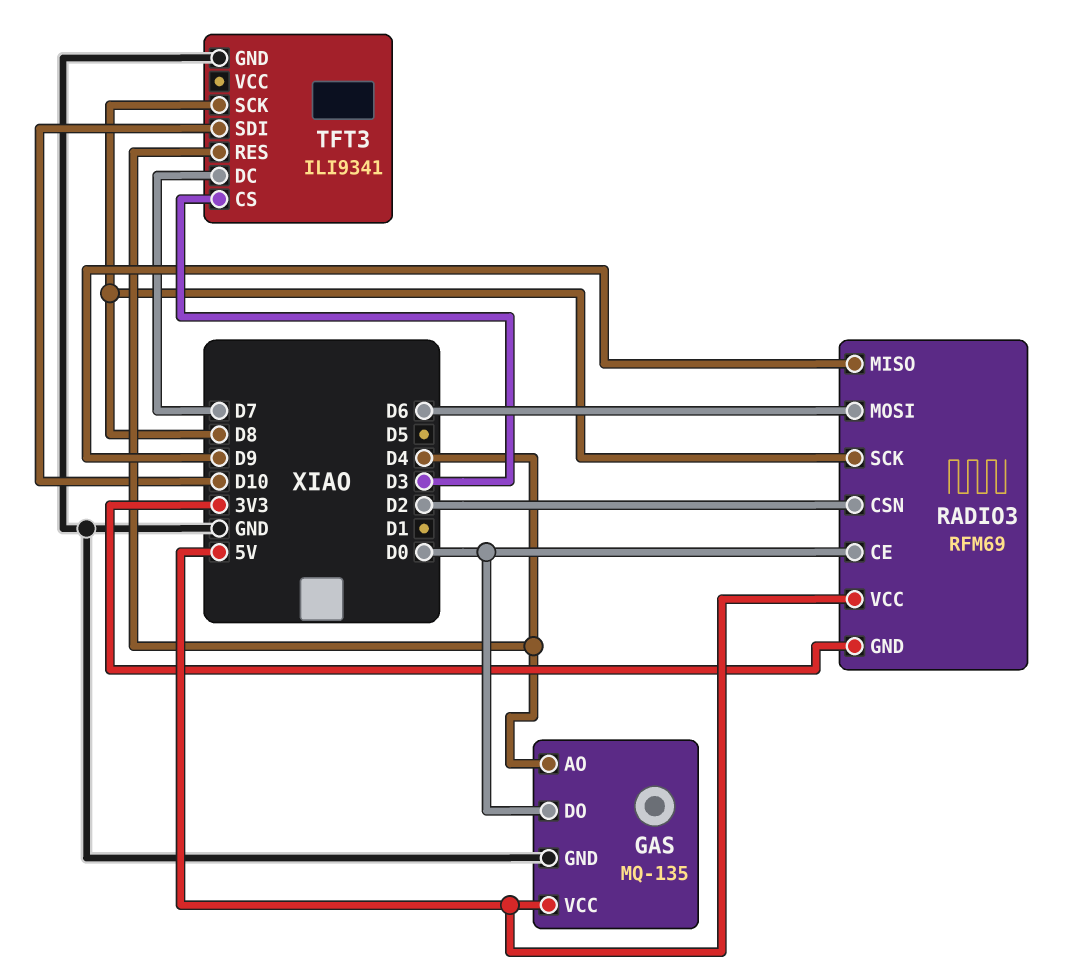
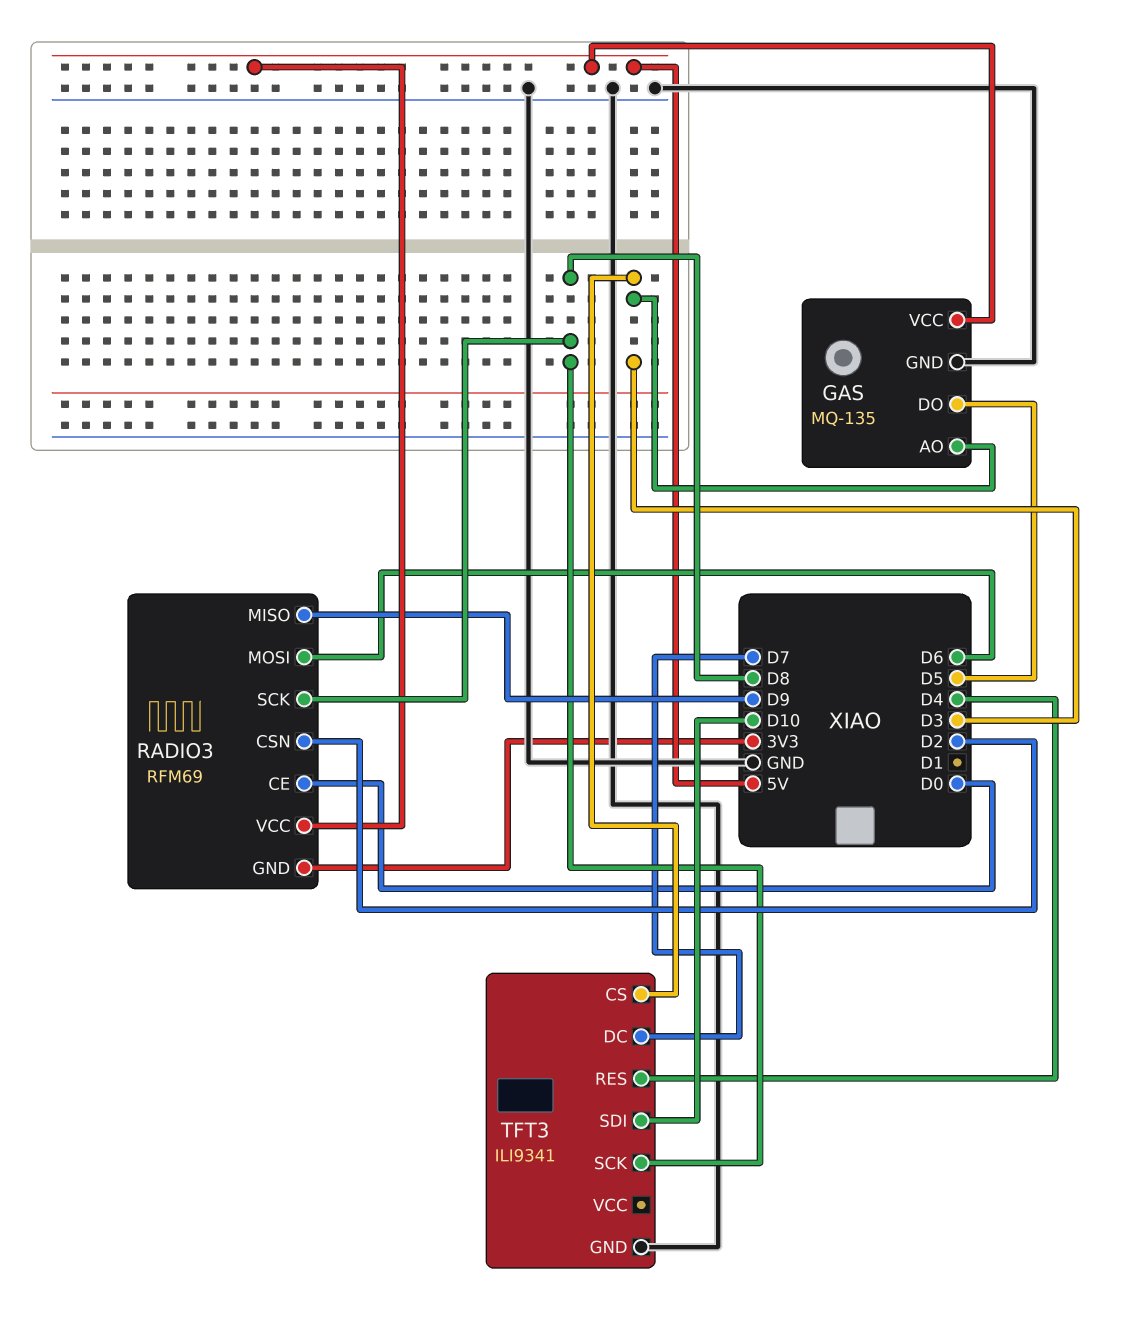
GAS pin AO: D4 -> D3
GAS pin DO: D0 -> D5

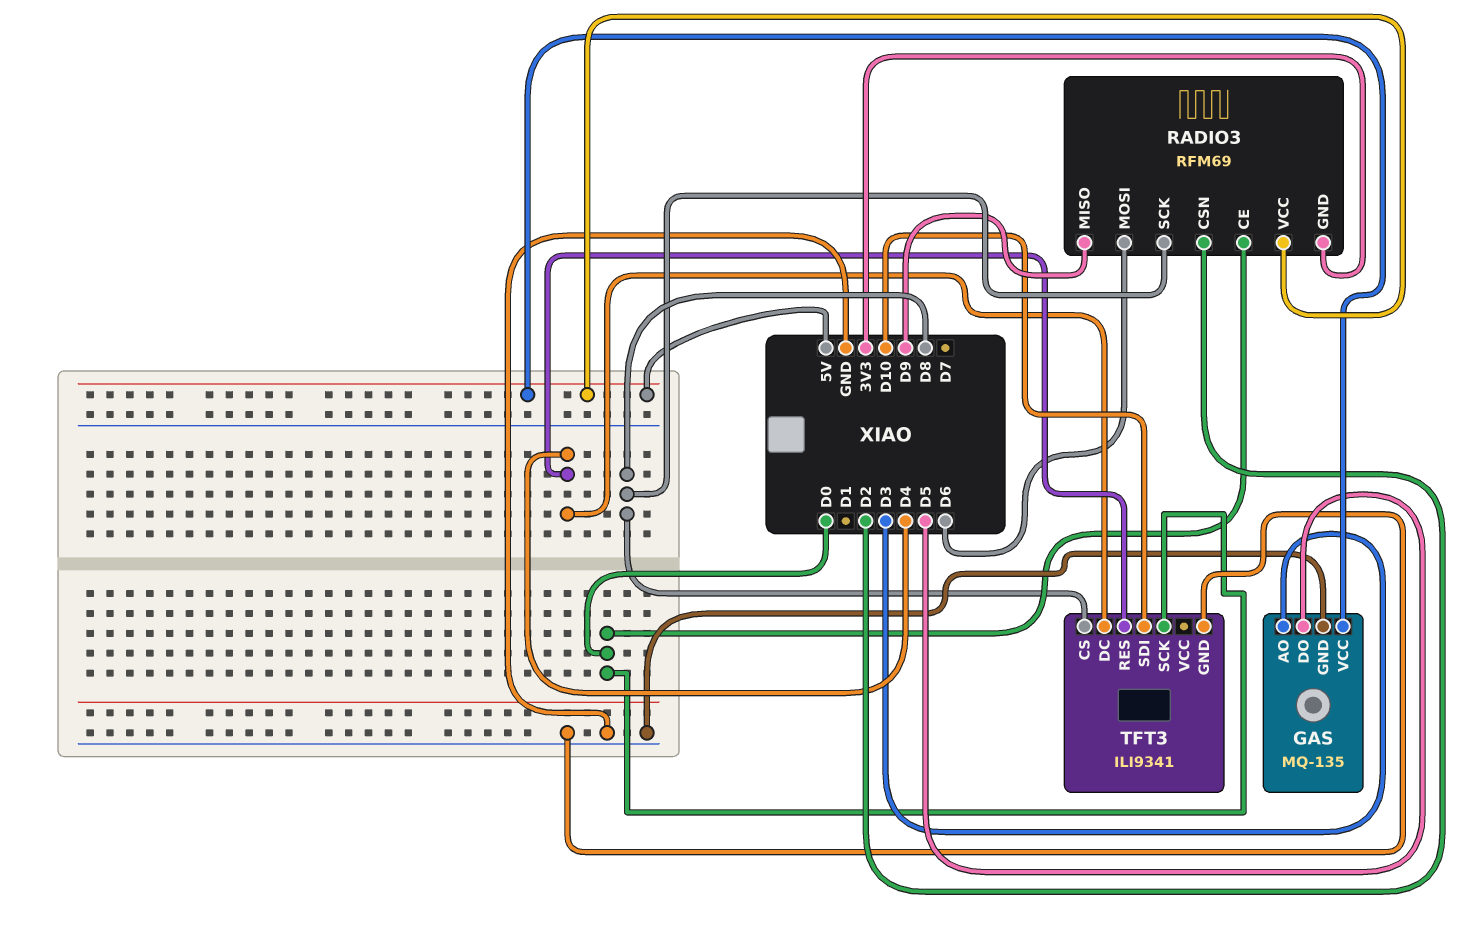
TFT3 pin CS: D3 -> D8
TFT3 pin DC: D7 -> D4
TFT3 pin SCK: D8 -> D0

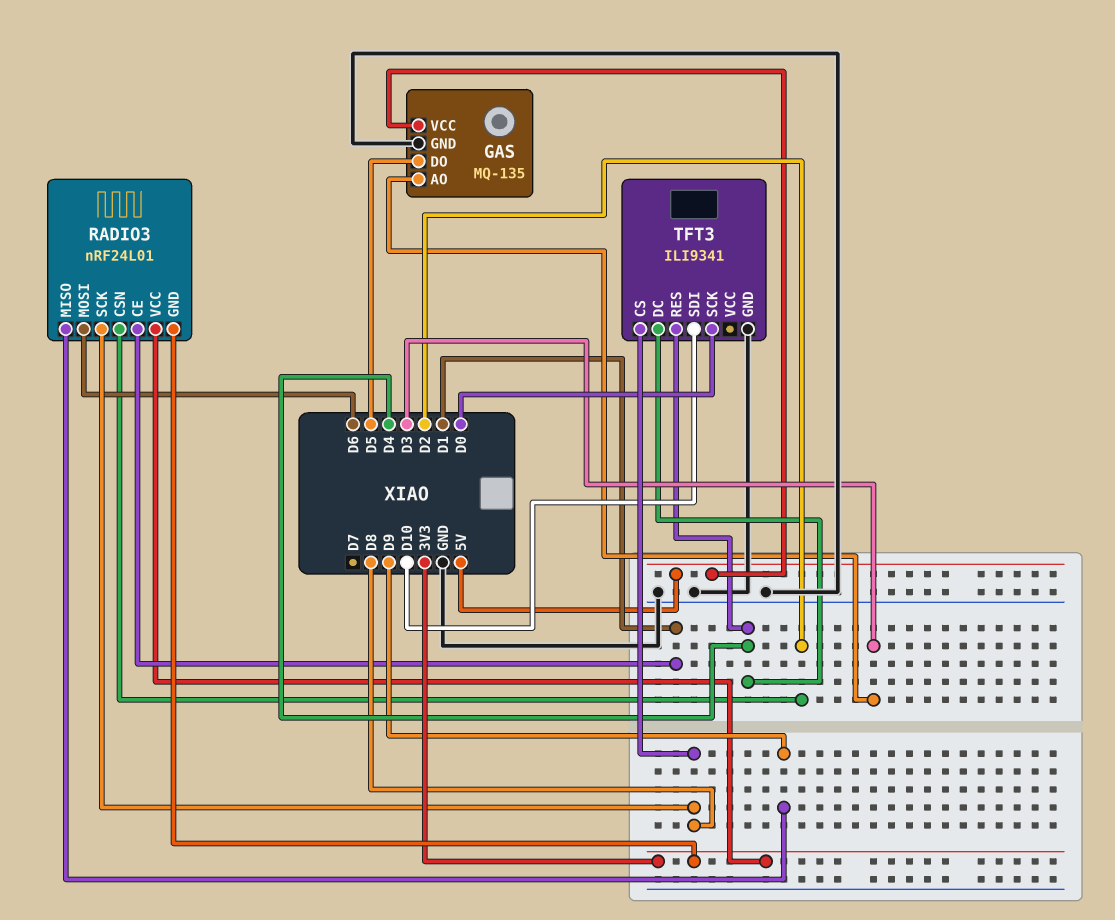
RADIO3: RFM69 -> nRF24L01
RADIO3 pin CE: D0 -> D1
RADIO3 pin VCC: 5V -> 3V3

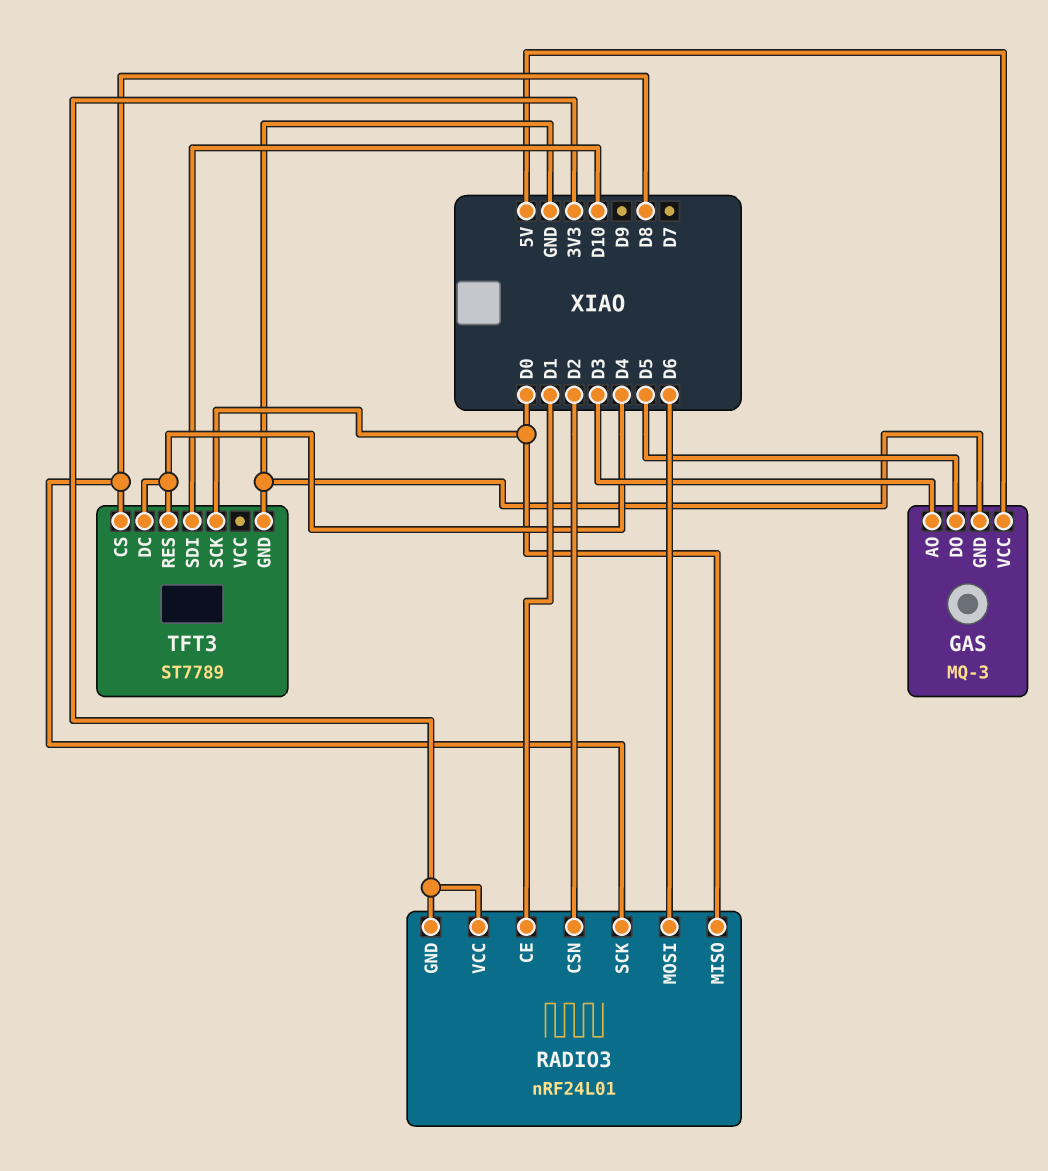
GAS: MQ-135 -> MQ-3
RADIO3 pin MISO: D9 -> D0
TFT3: ILI9341 -> ST7789

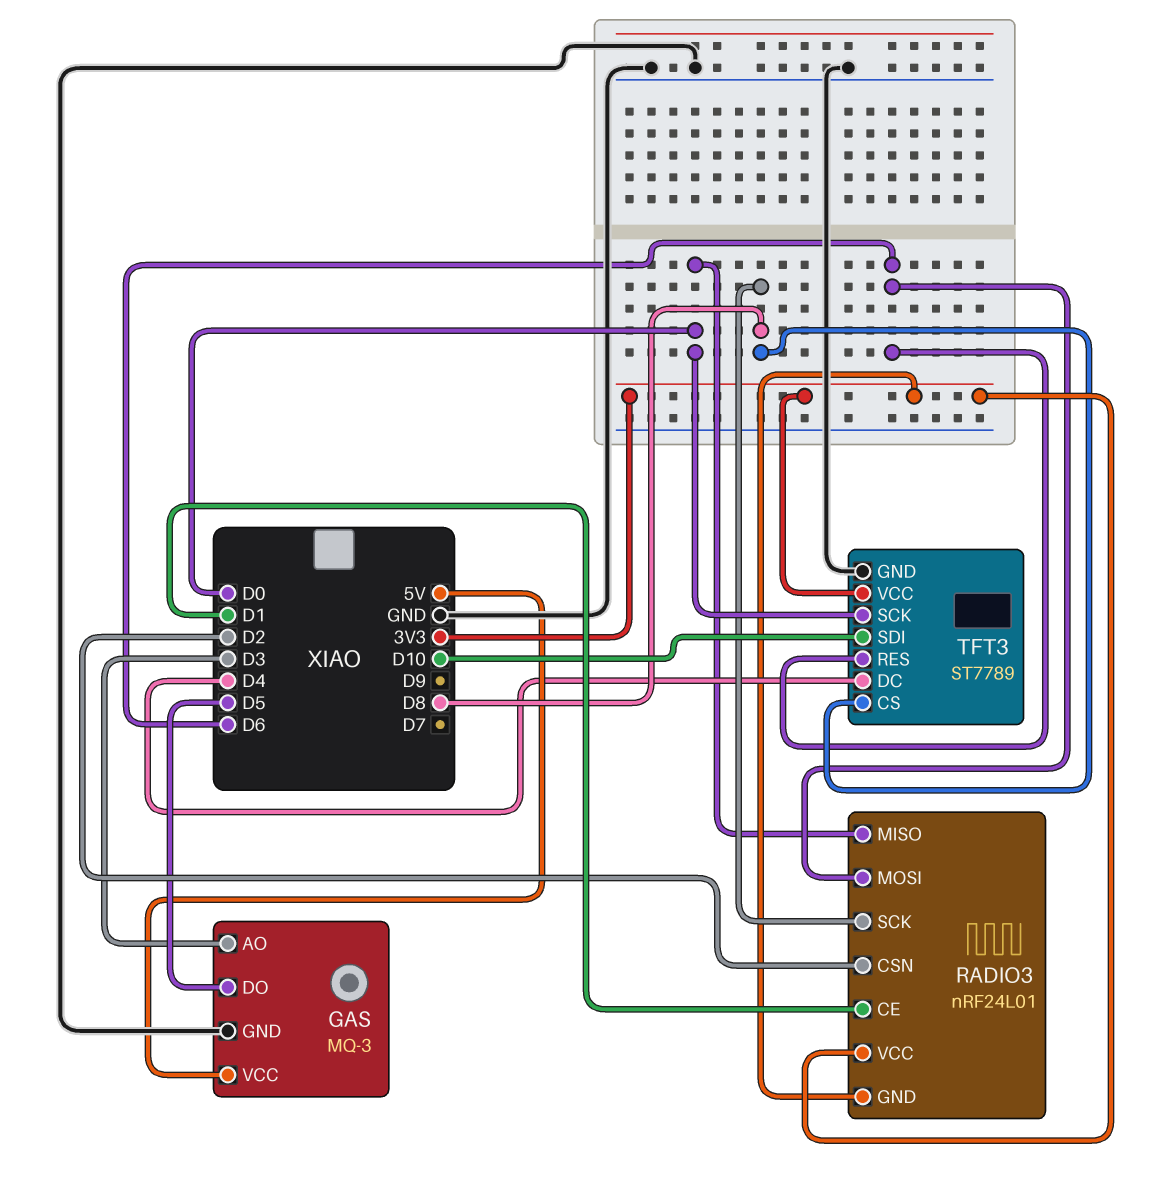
TFT3 pin RES: D4 -> D6
TFT3 pin VCC: none -> 3V3

